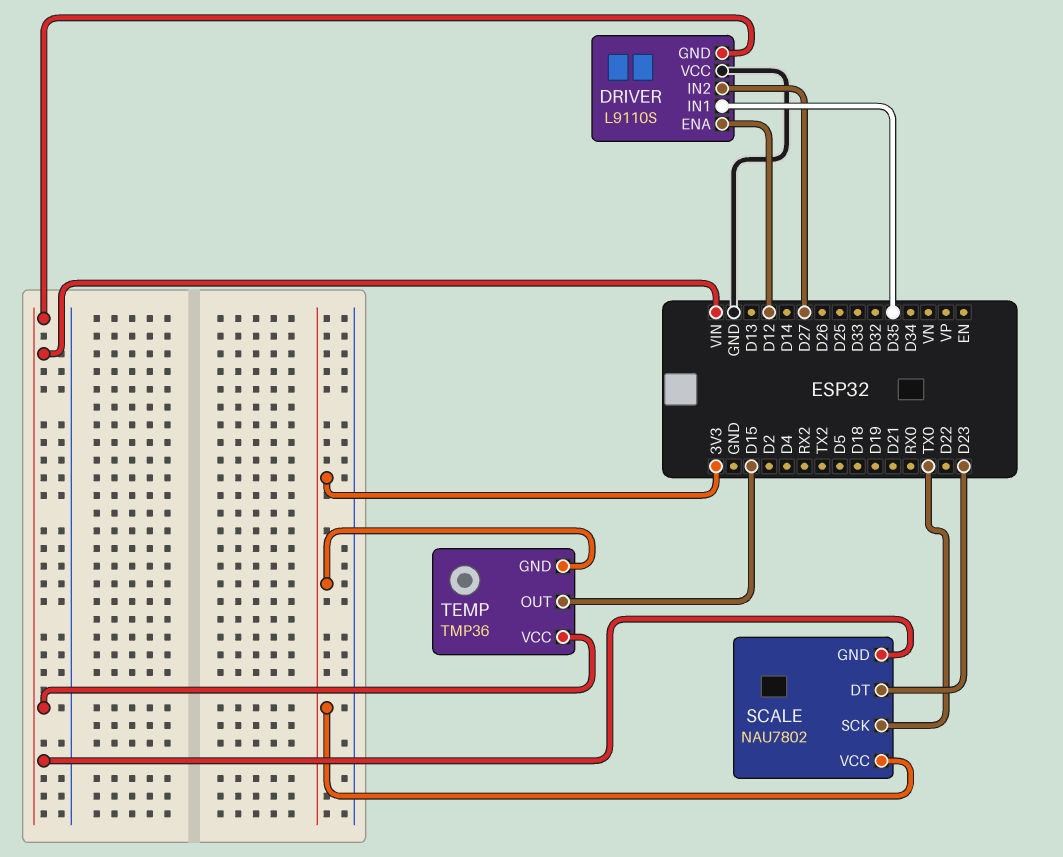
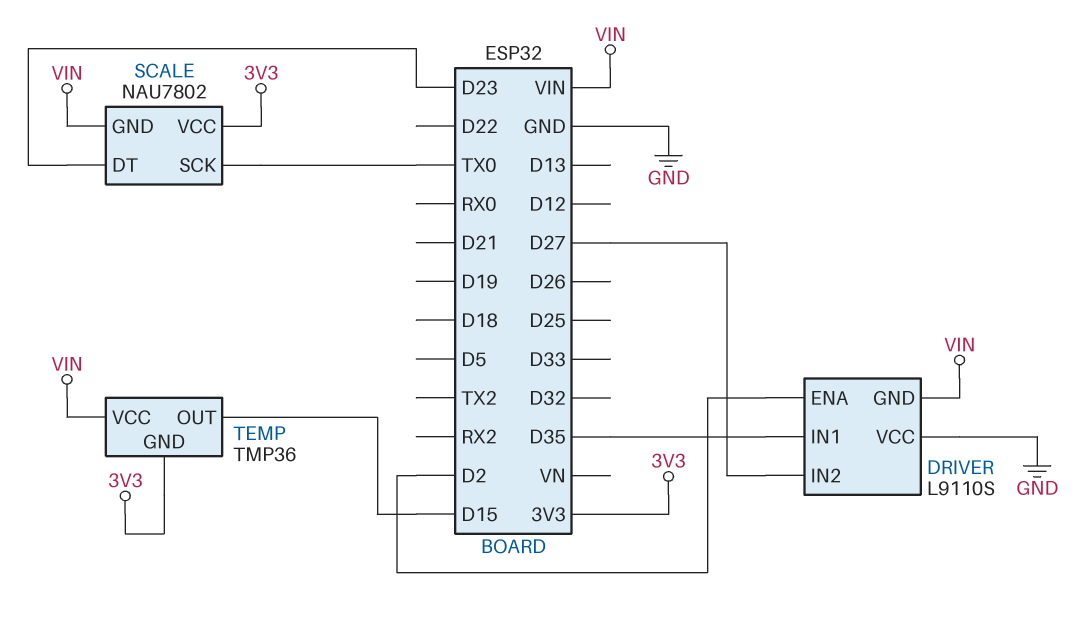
DRIVER pin ENA: D12 -> D2

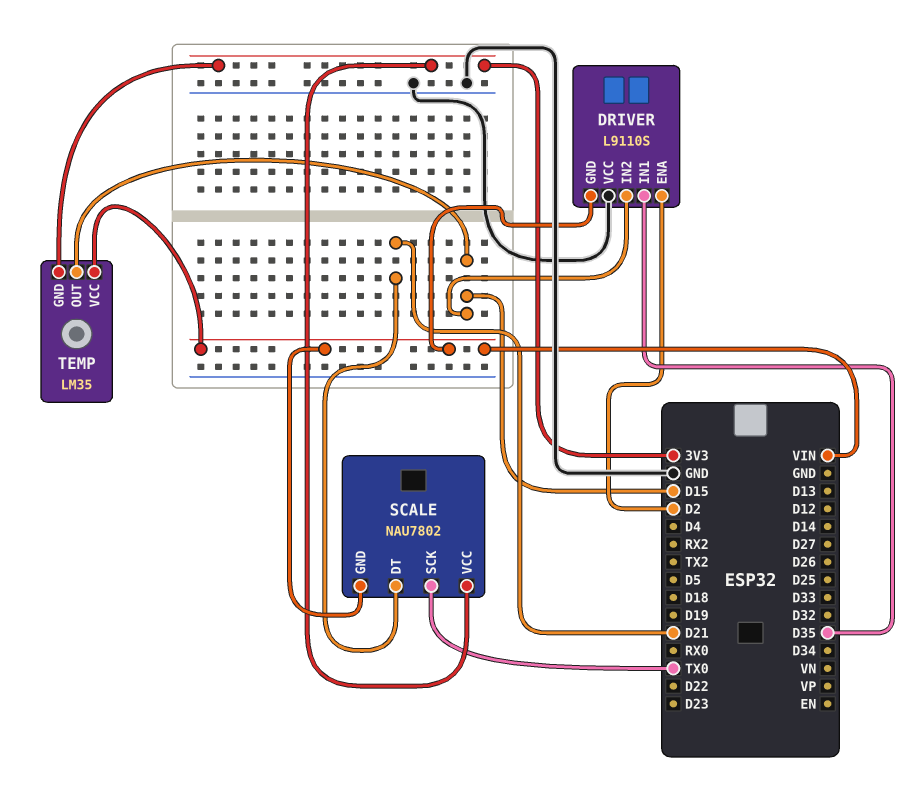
DRIVER pin IN2: D27 -> D15
SCALE pin DT: D23 -> D21
TEMP: TMP36 -> LM35

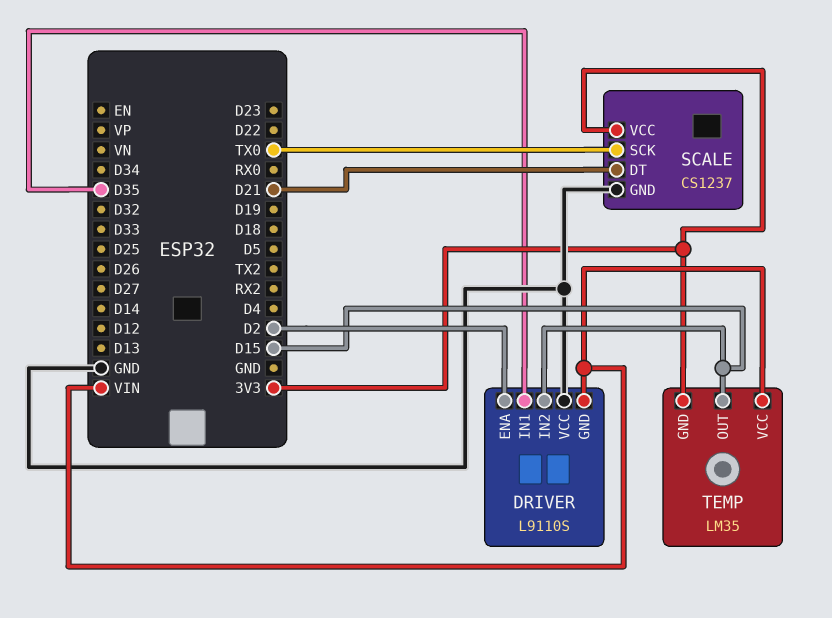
SCALE: NAU7802 -> CS1237
SCALE pin GND: VIN -> GND

